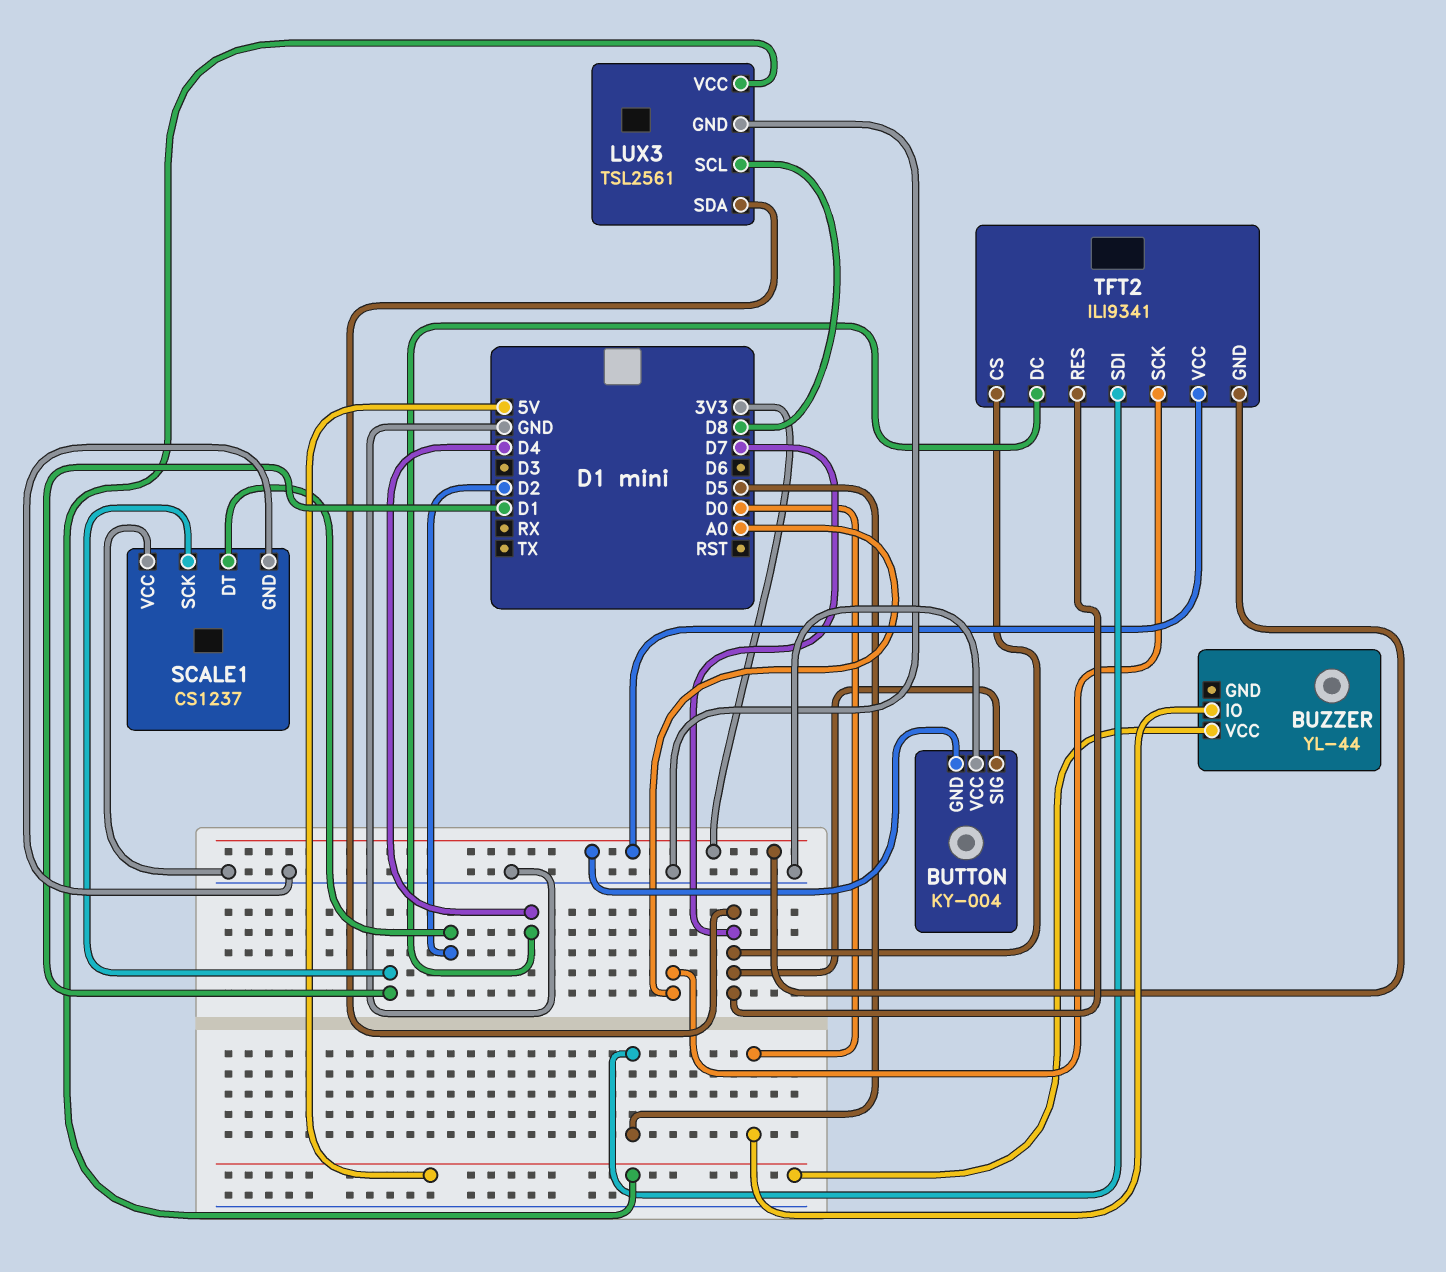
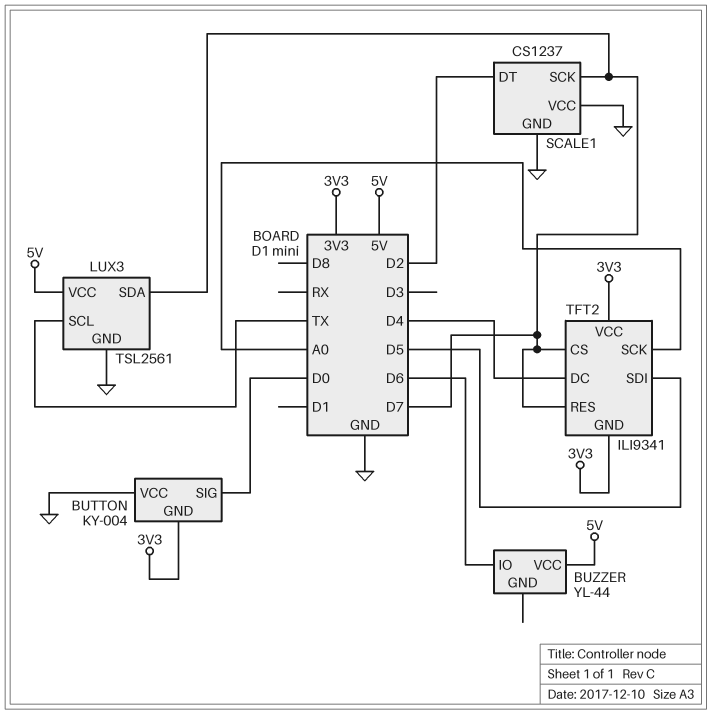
BUTTON pin SIG: D7 -> D0
BUZZER pin IO: D0 -> D6
LUX3 pin SCL: D8 -> TX
SCALE1 pin SCK: D1 -> D7

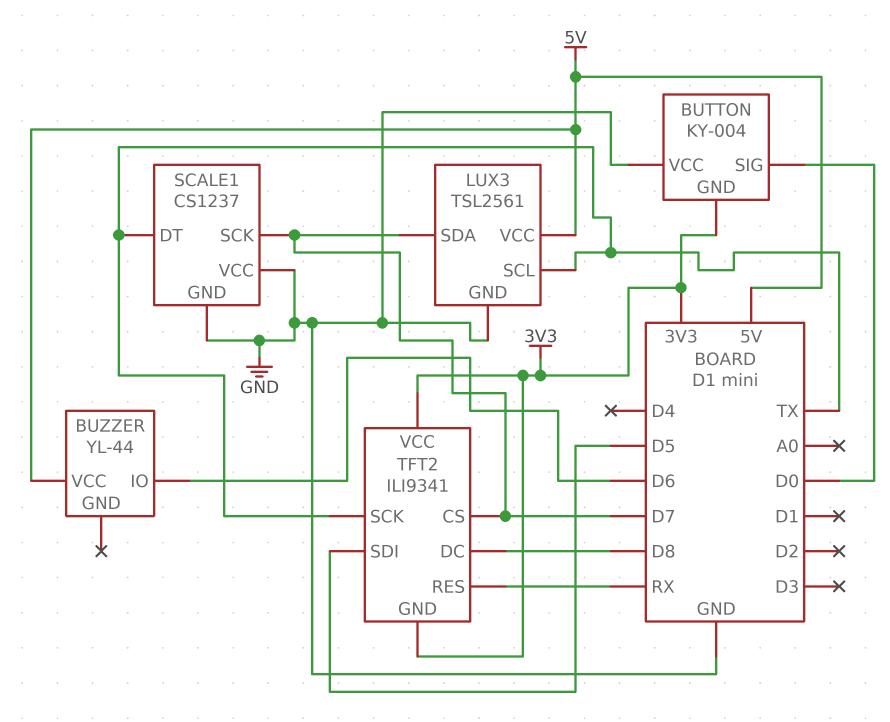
SCALE1 pin DT: D2 -> TX
TFT2 pin DC: D4 -> D8
TFT2 pin RES: D7 -> RX
TFT2 pin SCK: A0 -> TX

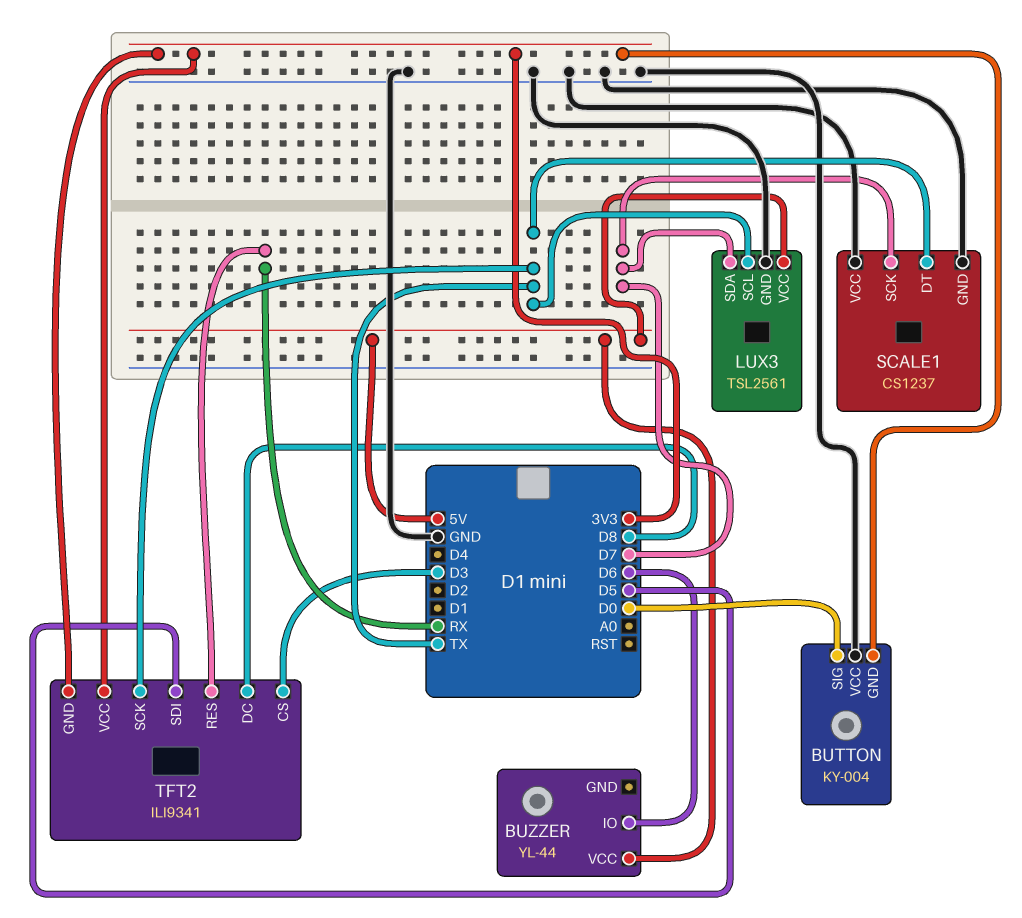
TFT2 pin CS: D7 -> D3

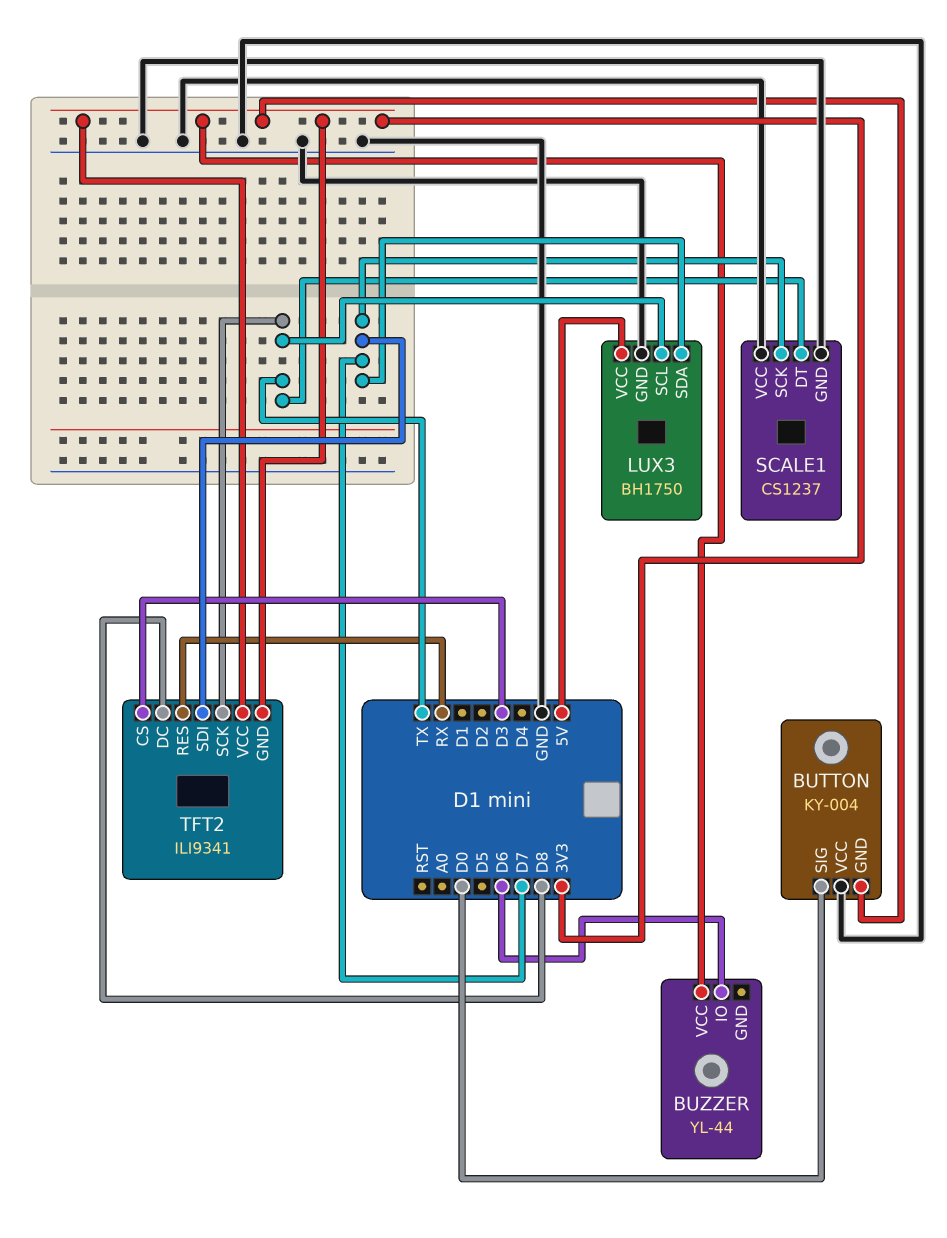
BUZZER pin VCC: 5V -> 3V3
LUX3: TSL2561 -> BH1750
TFT2 pin SDI: D5 -> D7

